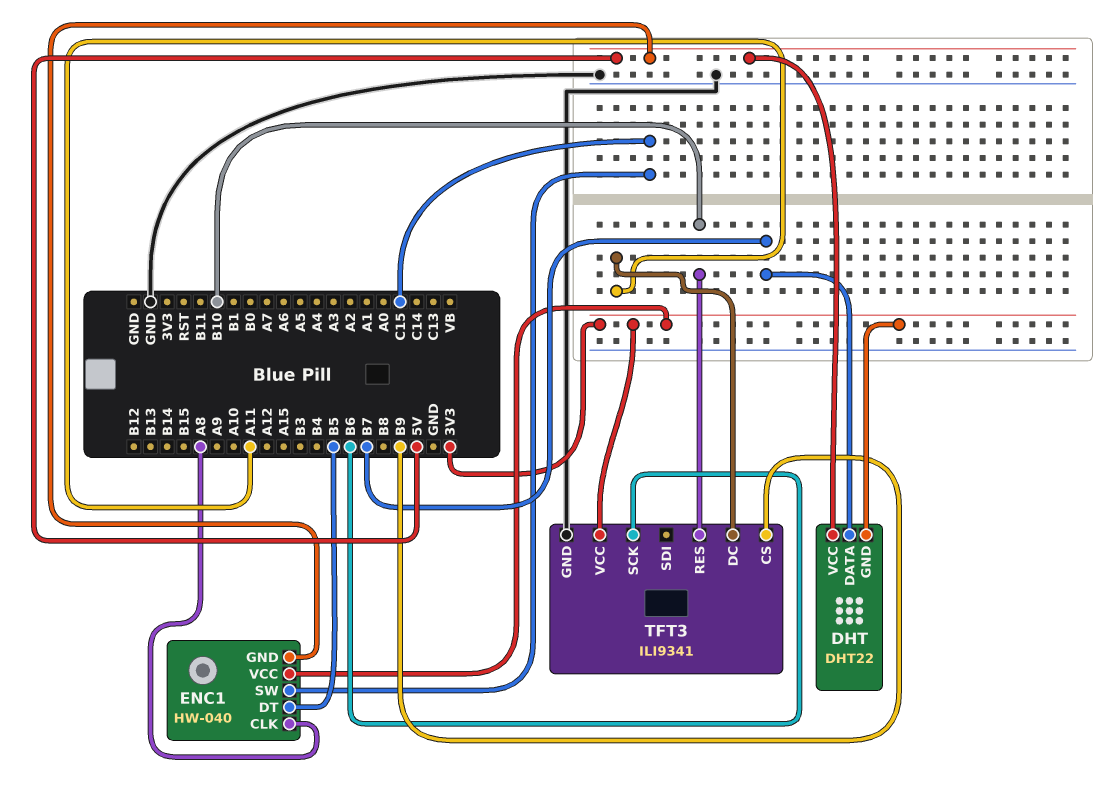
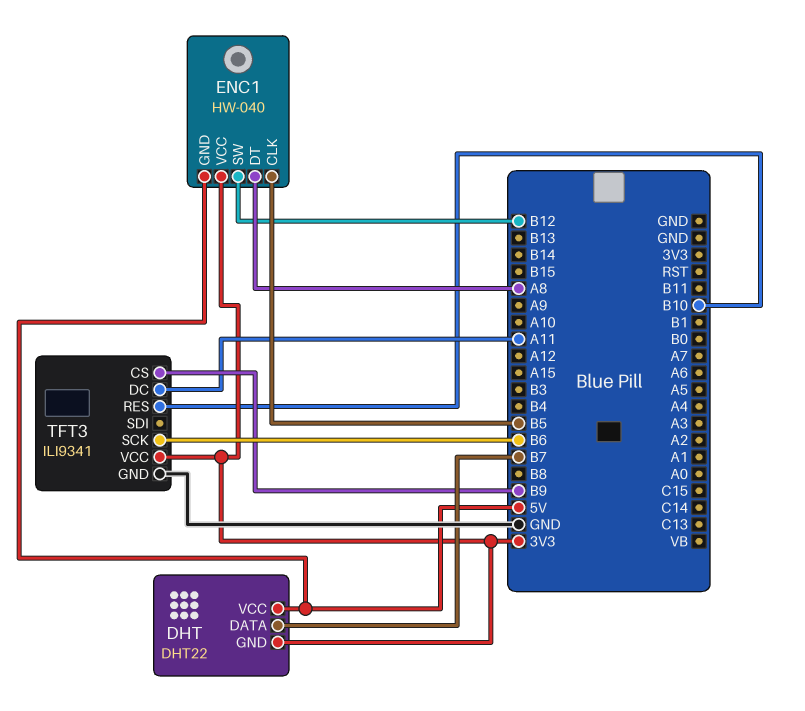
ENC1 pin CLK: A8 -> B5
ENC1 pin DT: B5 -> A8
ENC1 pin SW: C15 -> B12

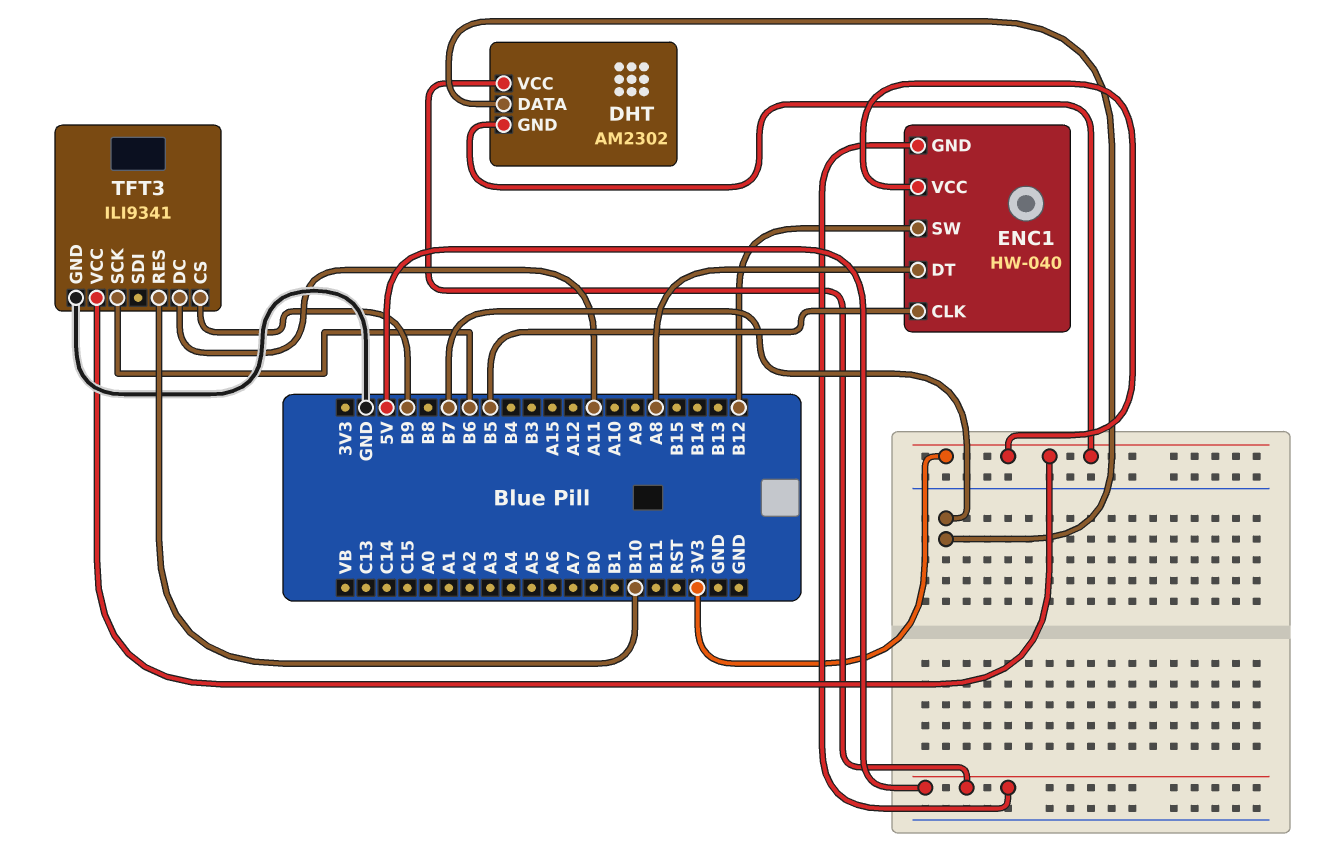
DHT: DHT22 -> AM2302

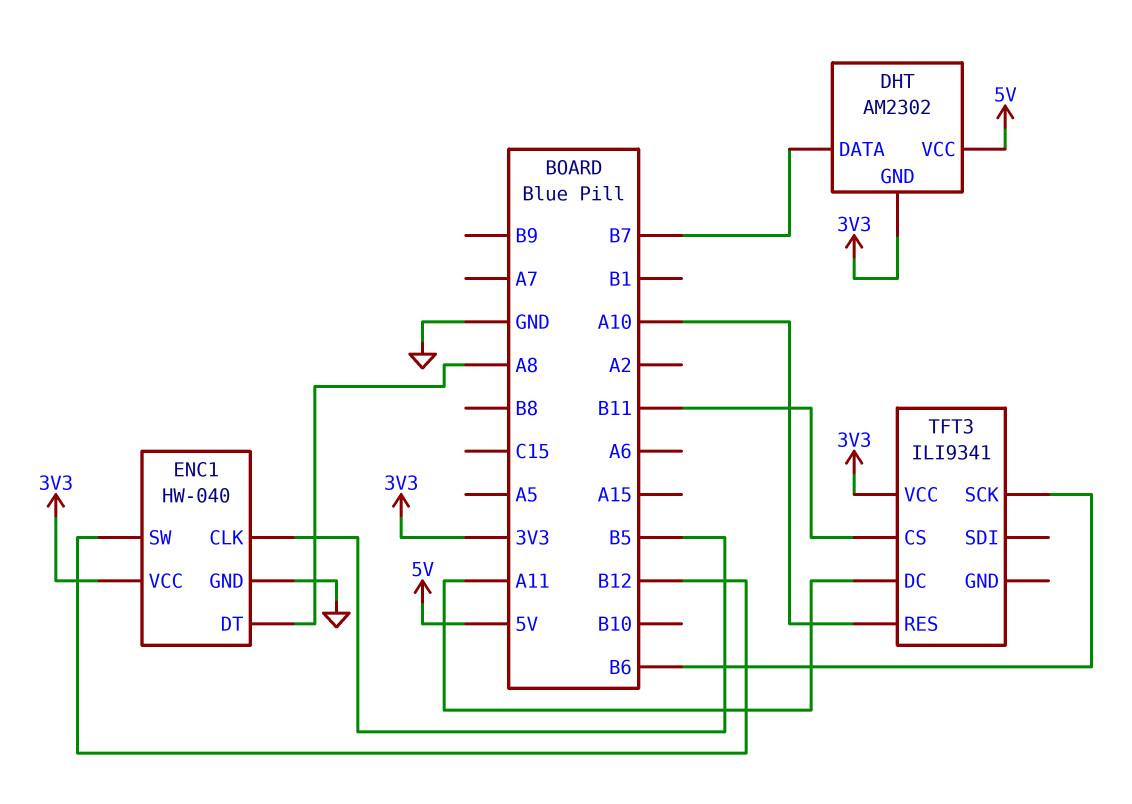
ENC1 pin GND: 5V -> GND
TFT3 pin CS: B9 -> B11
TFT3 pin GND: GND -> none
TFT3 pin RES: B10 -> A10

